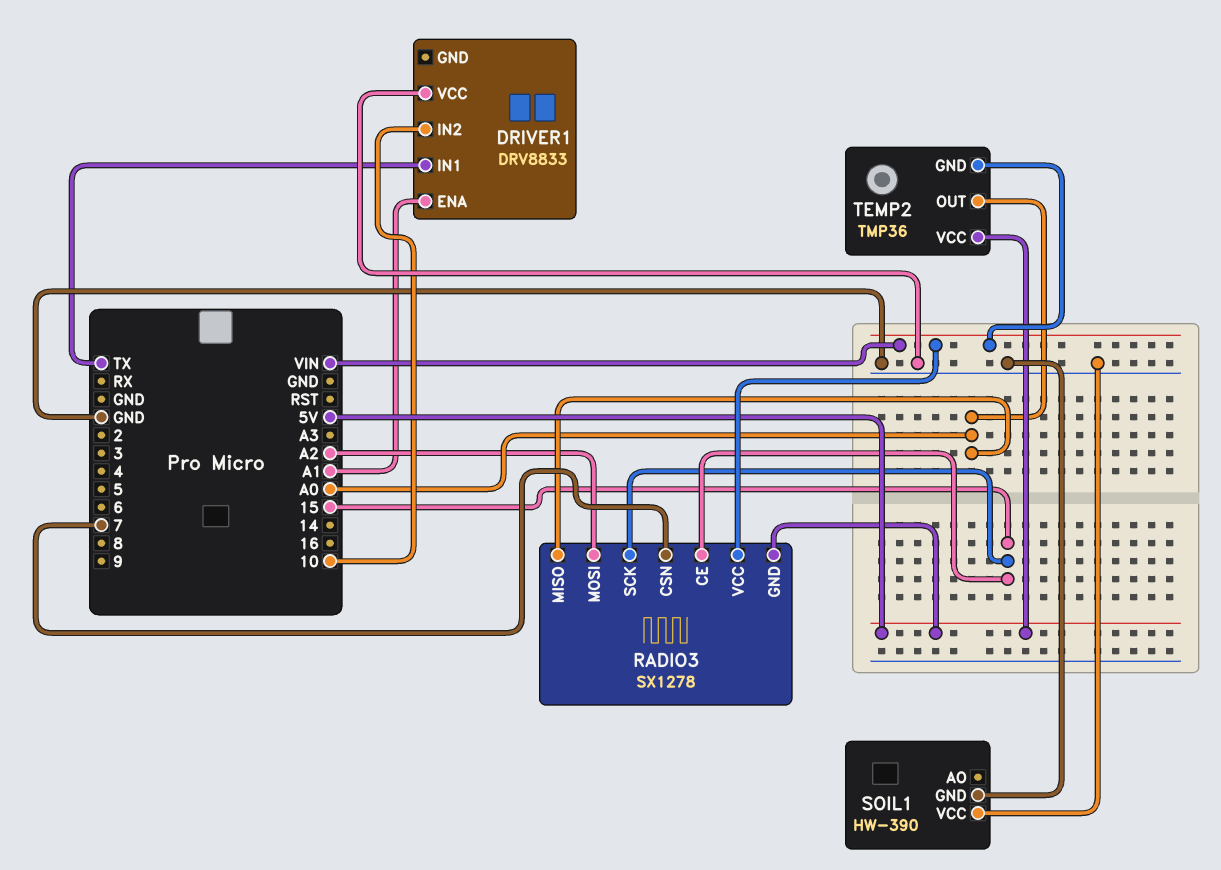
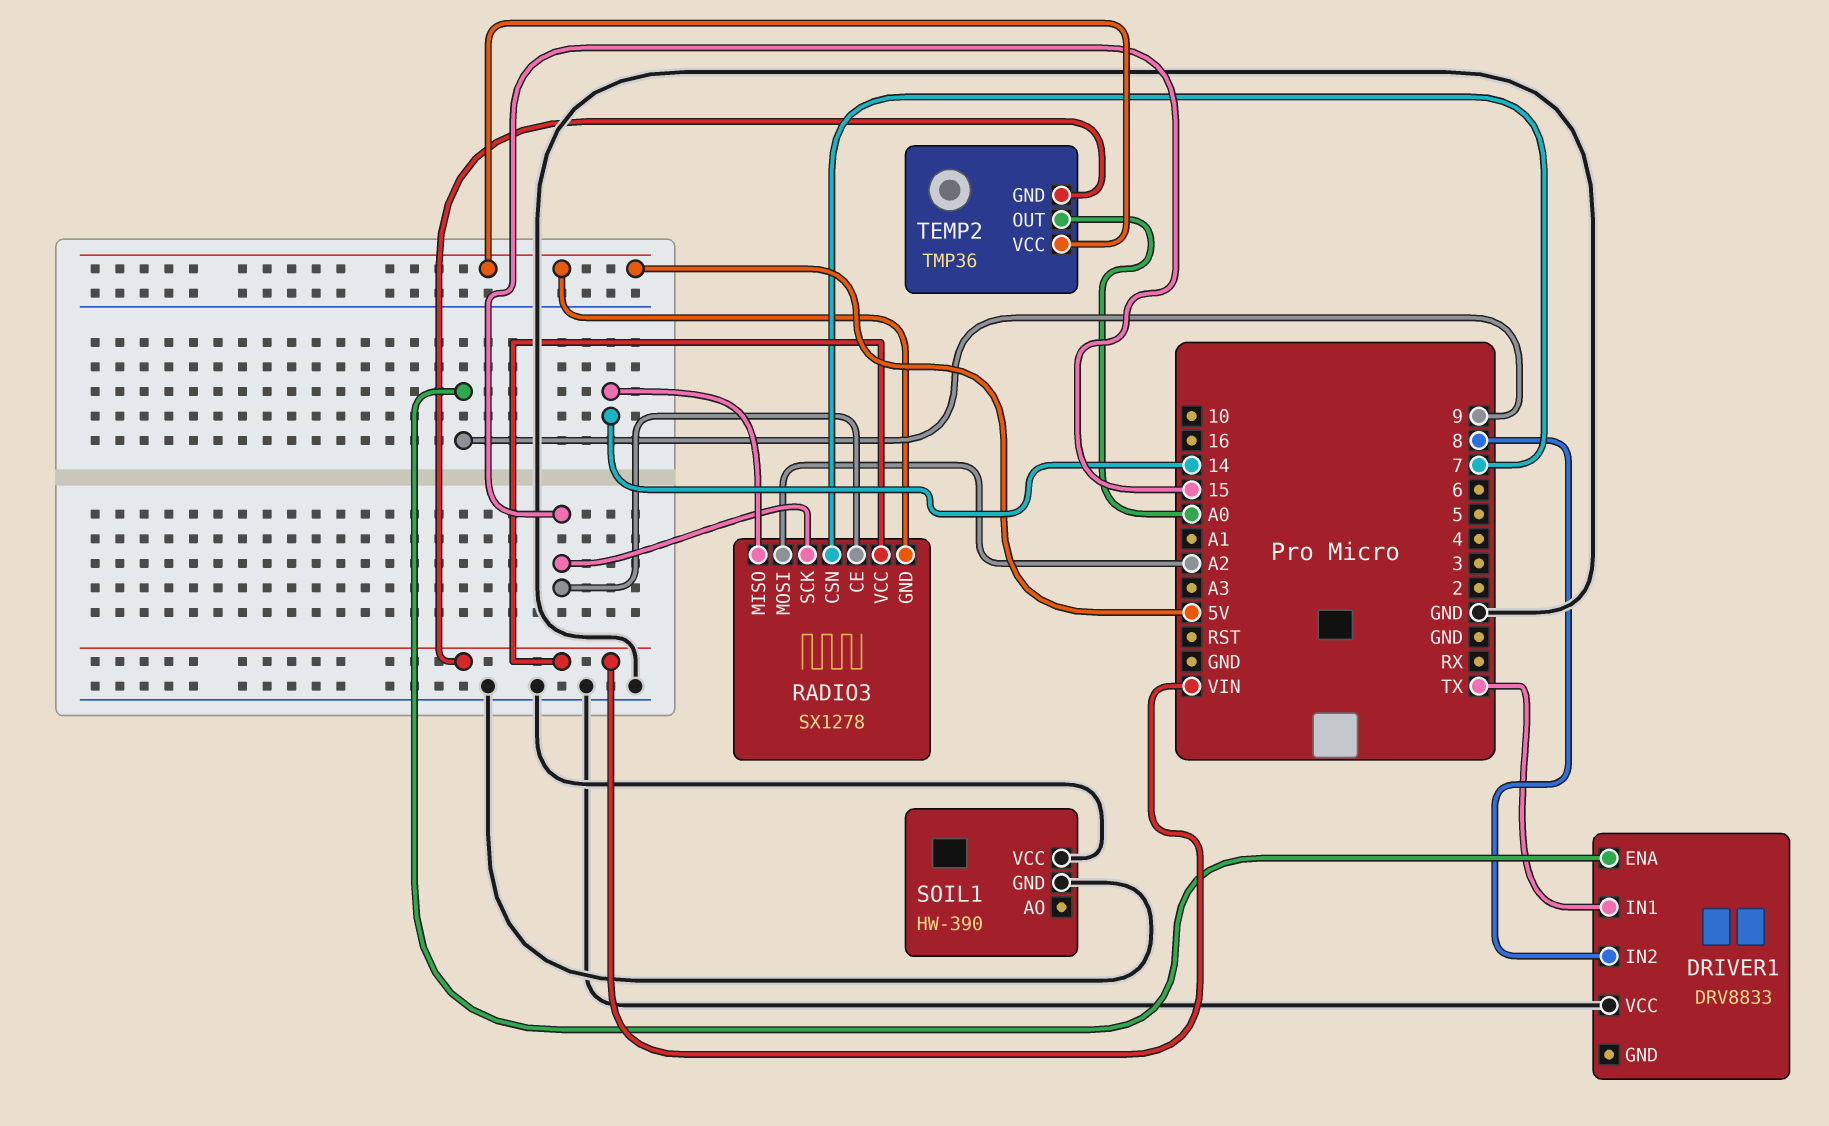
DRIVER1 pin ENA: A1 -> 9
DRIVER1 pin IN2: 10 -> 8
RADIO3 pin MISO: A0 -> 14

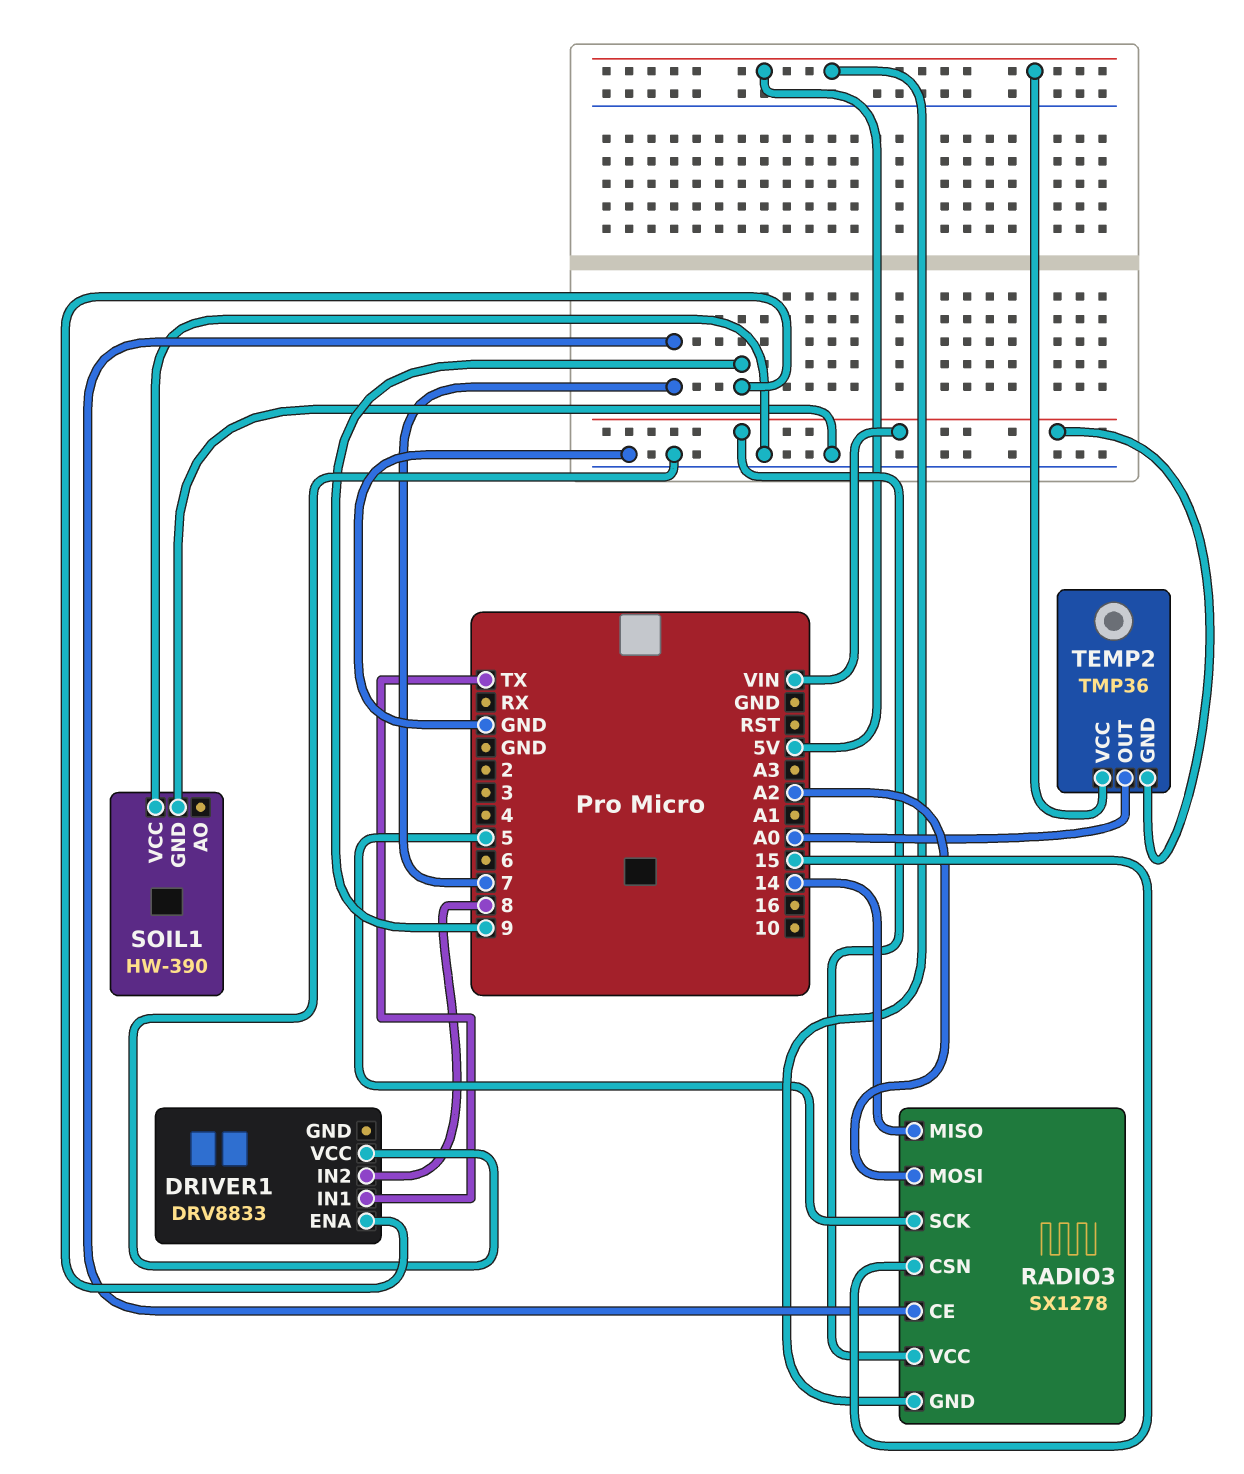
RADIO3 pin CE: 15 -> 7
RADIO3 pin CSN: 7 -> 15
RADIO3 pin SCK: 15 -> 5

